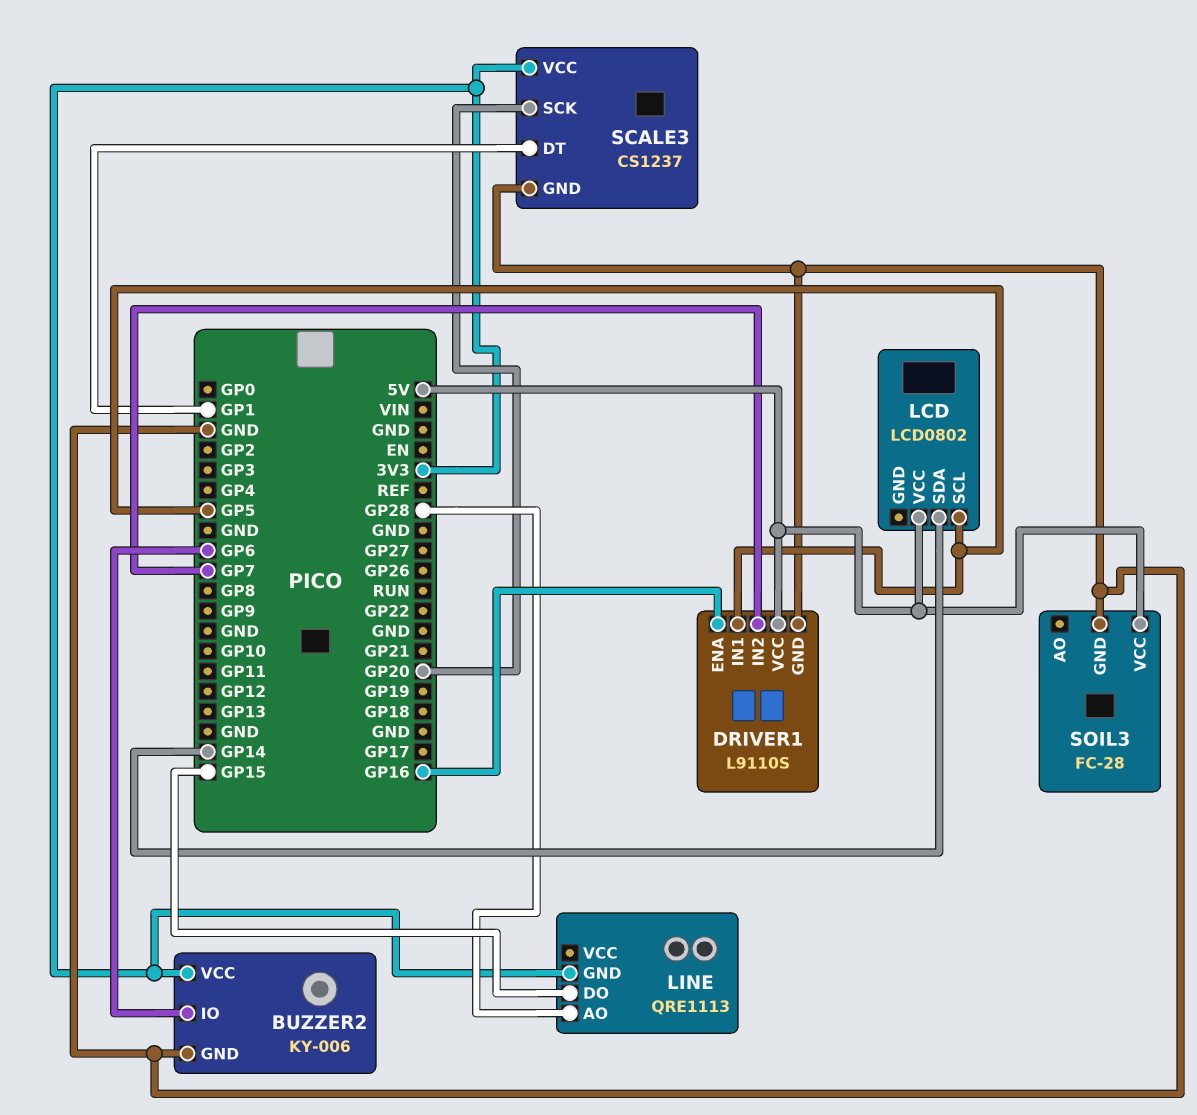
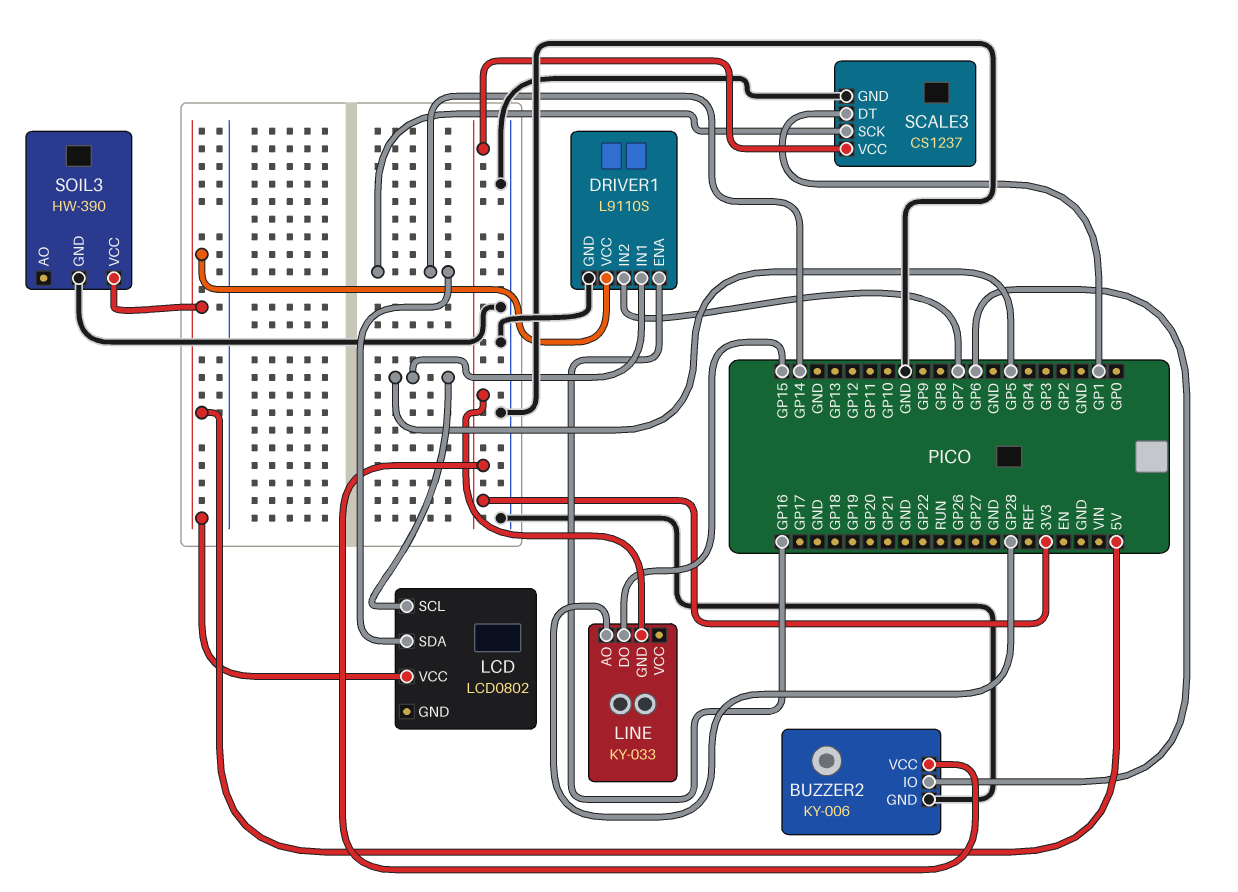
LINE: QRE1113 -> KY-033
SCALE3 pin SCK: GP20 -> GP14
SOIL3: FC-28 -> HW-390

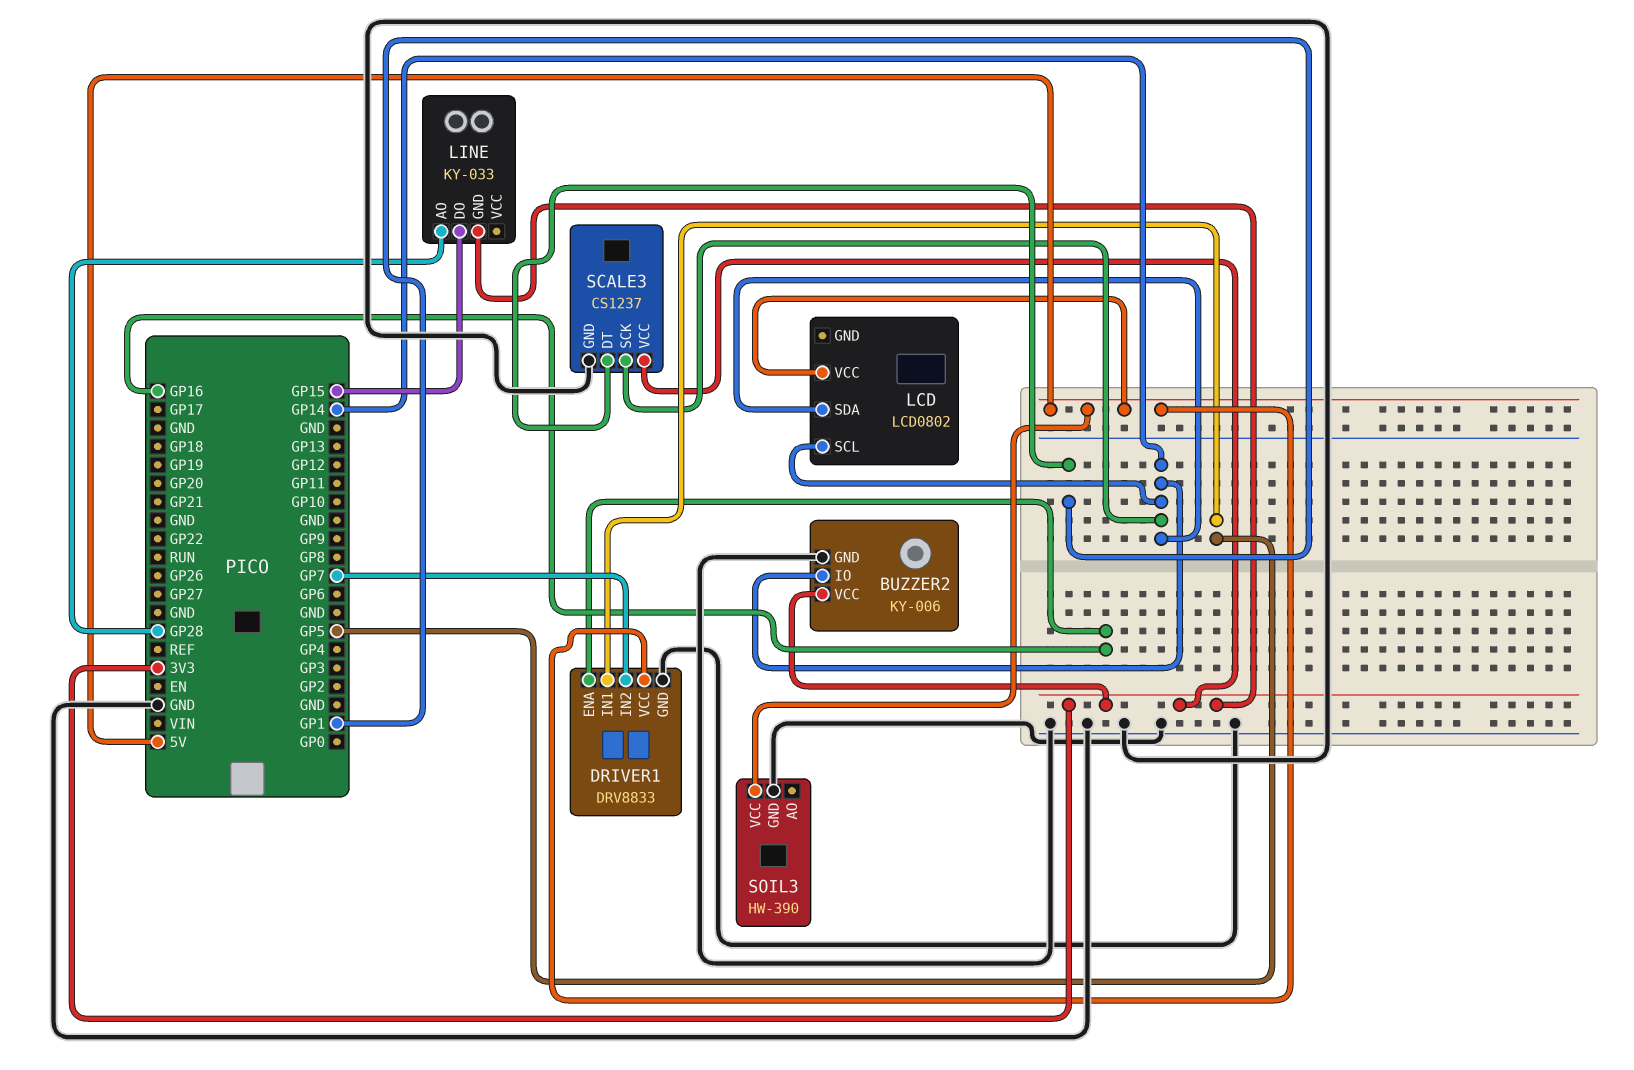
BUZZER2 pin IO: GP6 -> GP14
DRIVER1: L9110S -> DRV8833
LCD pin SCL: GP5 -> GP14

